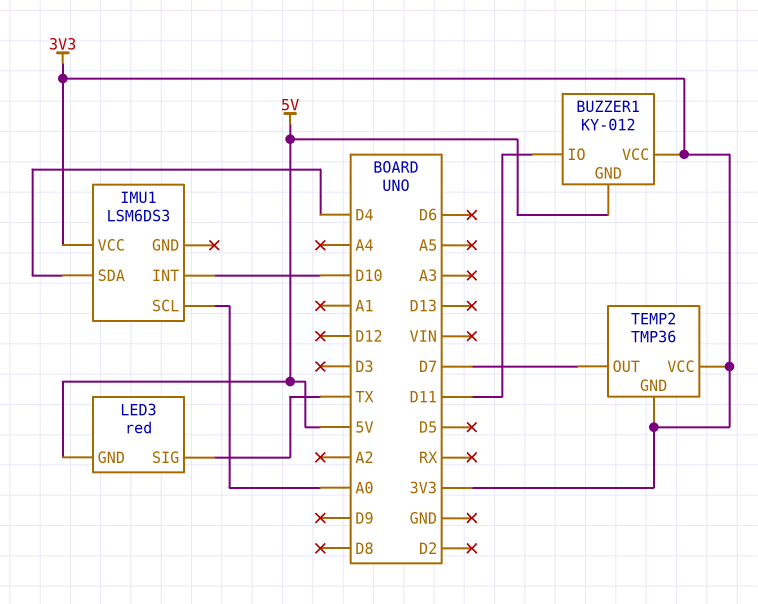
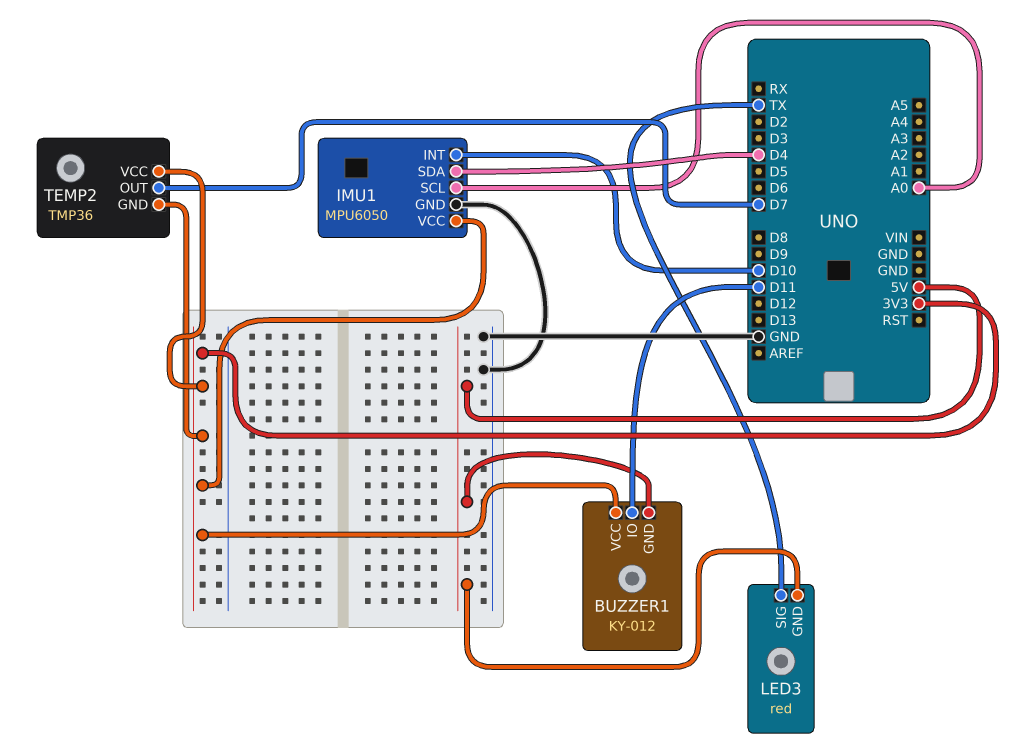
IMU1: LSM6DS3 -> MPU6050
IMU1 pin GND: none -> GND

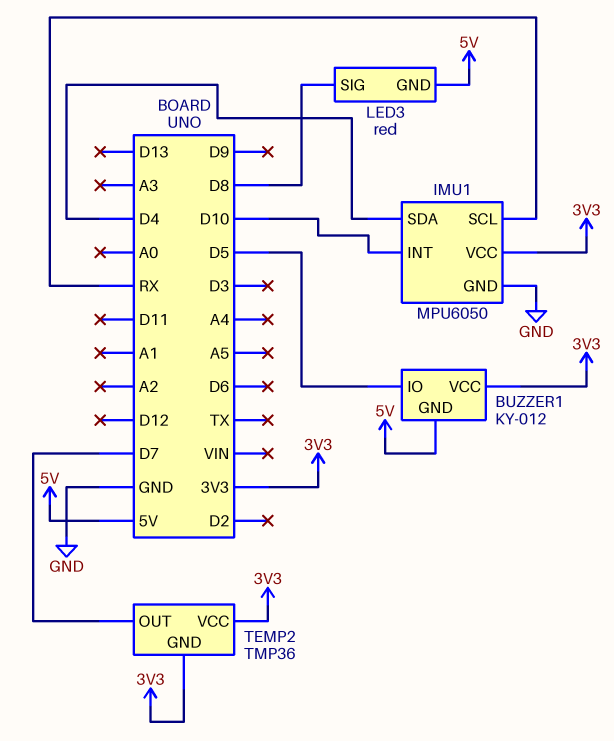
BUZZER1 pin IO: D11 -> D5
IMU1 pin SCL: A0 -> RX
LED3 pin SIG: TX -> D8

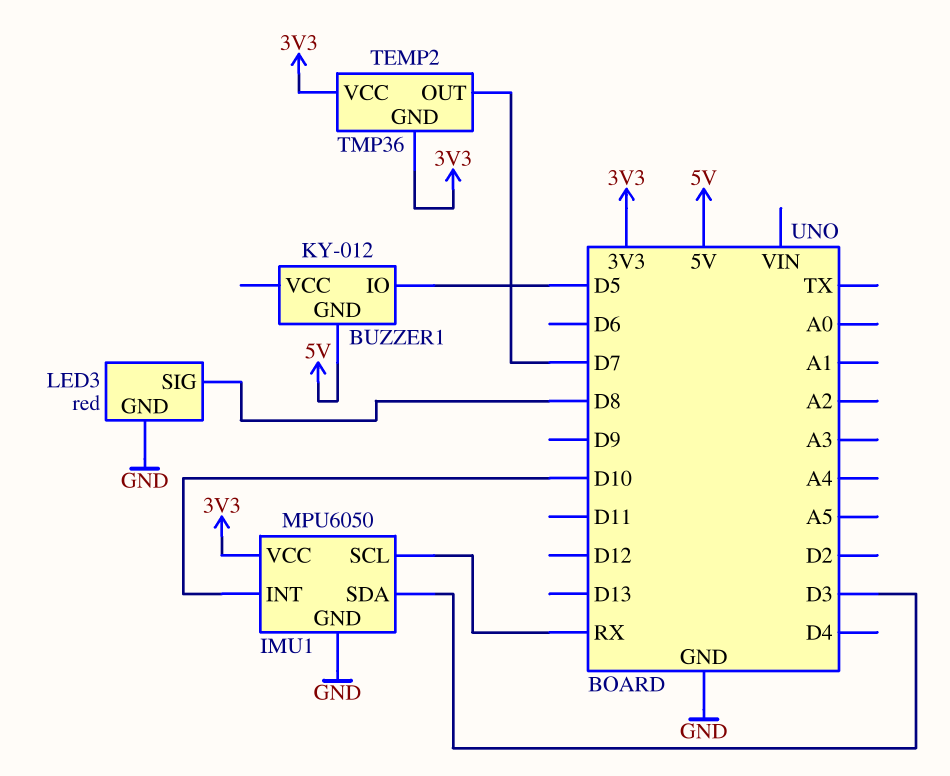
BUZZER1 pin VCC: 3V3 -> none
IMU1 pin SDA: D4 -> D3
LED3 pin GND: 5V -> GND

